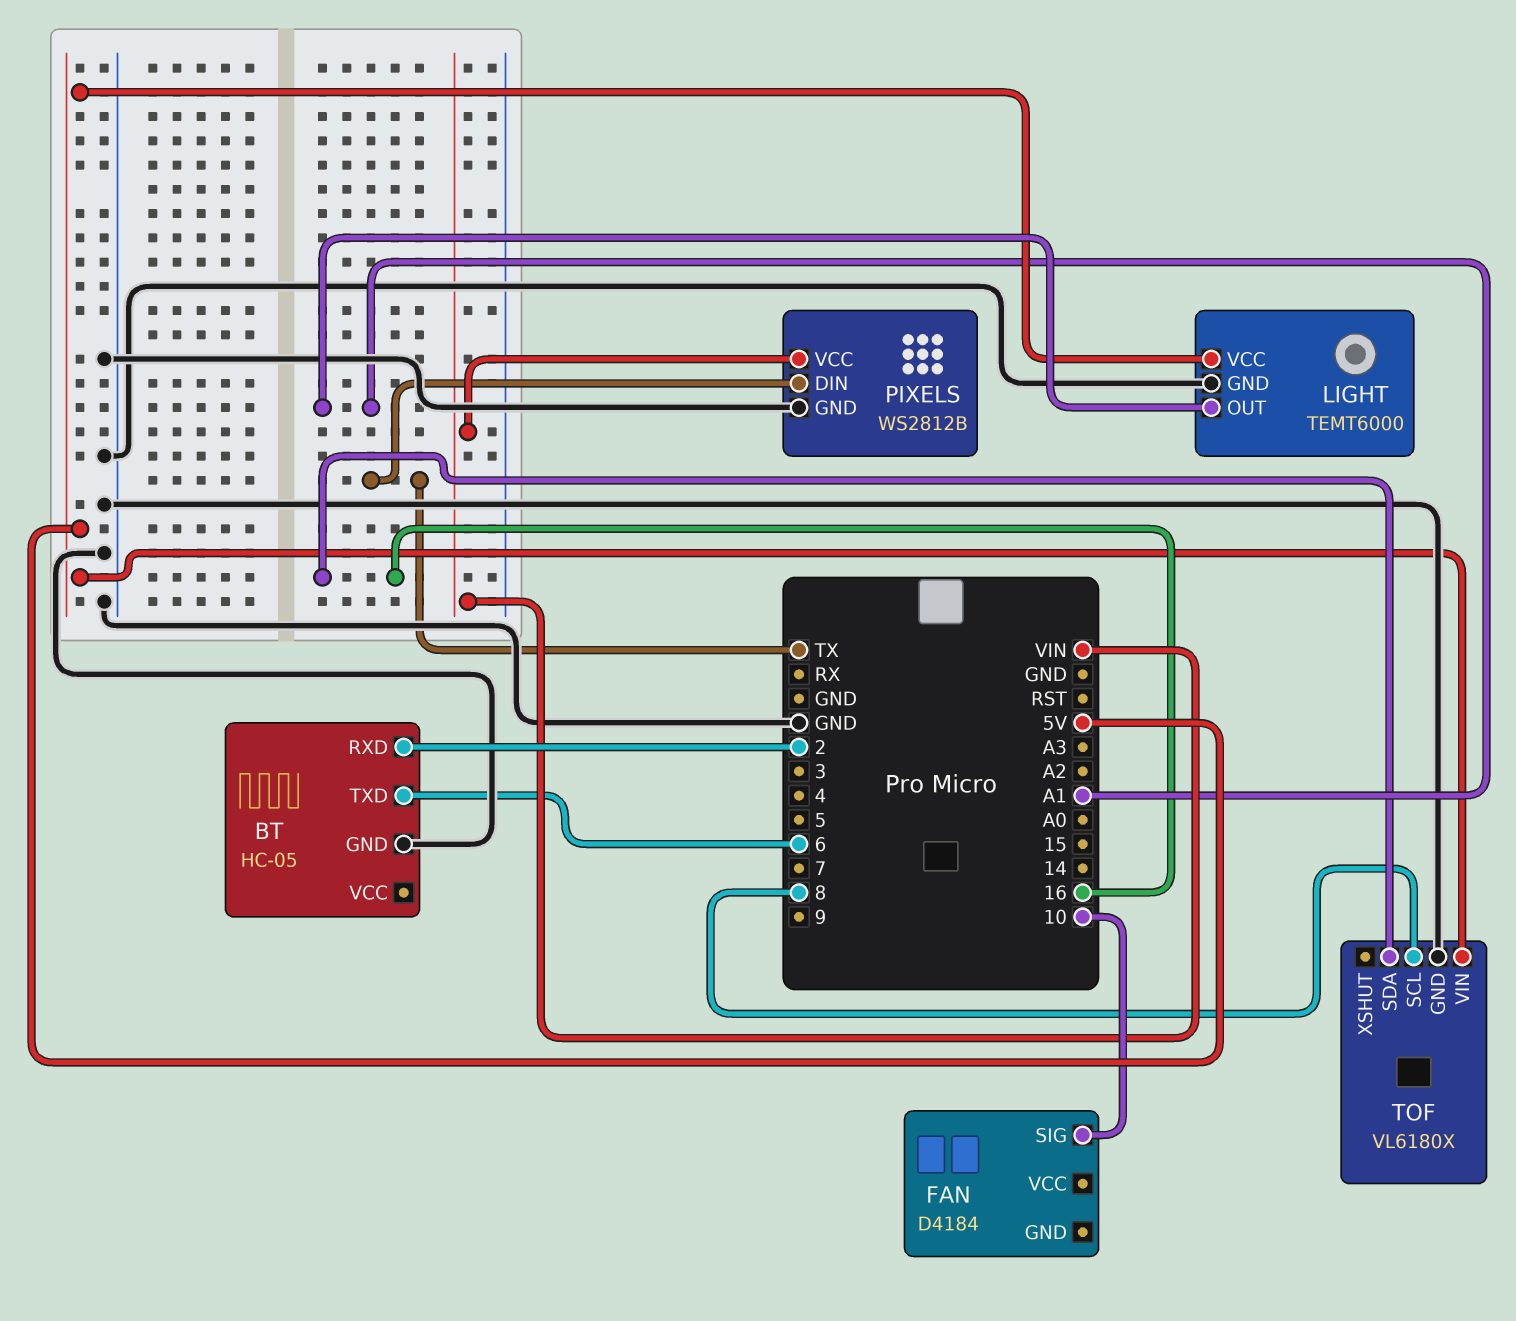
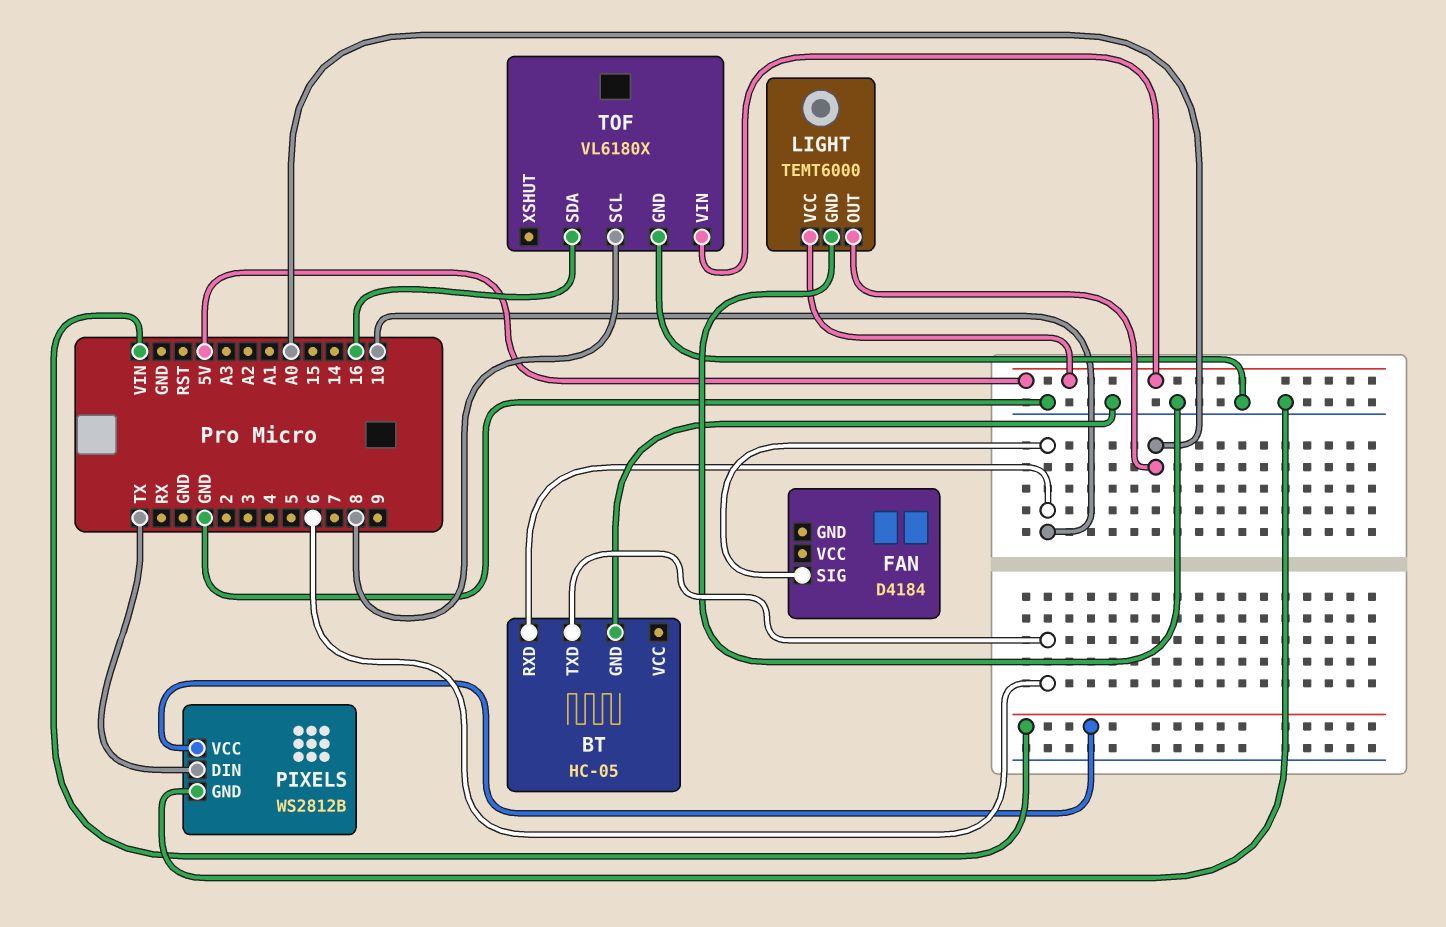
BT pin RXD: 2 -> 10
LIGHT pin OUT: A1 -> A0

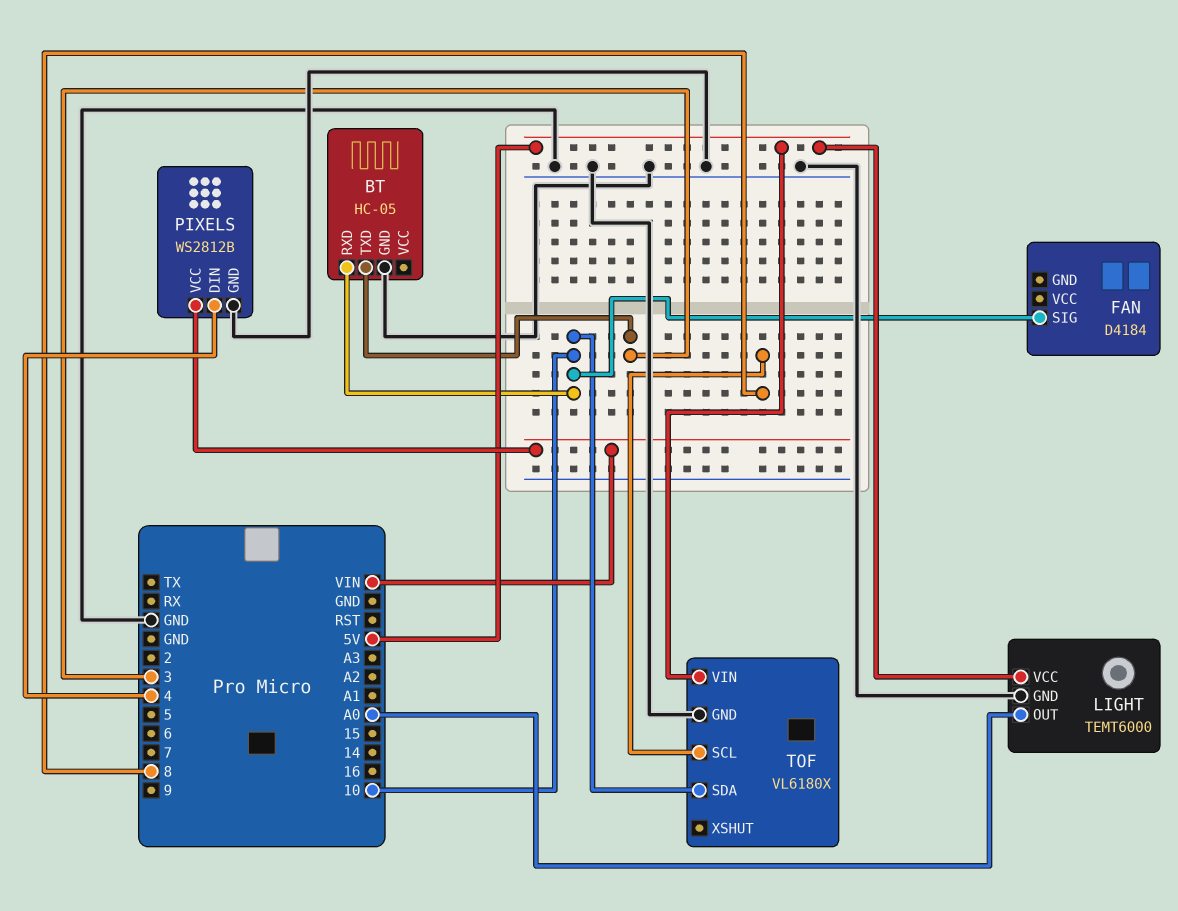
BT pin TXD: 6 -> 3
PIXELS pin DIN: TX -> 4
TOF pin SDA: 16 -> 10

